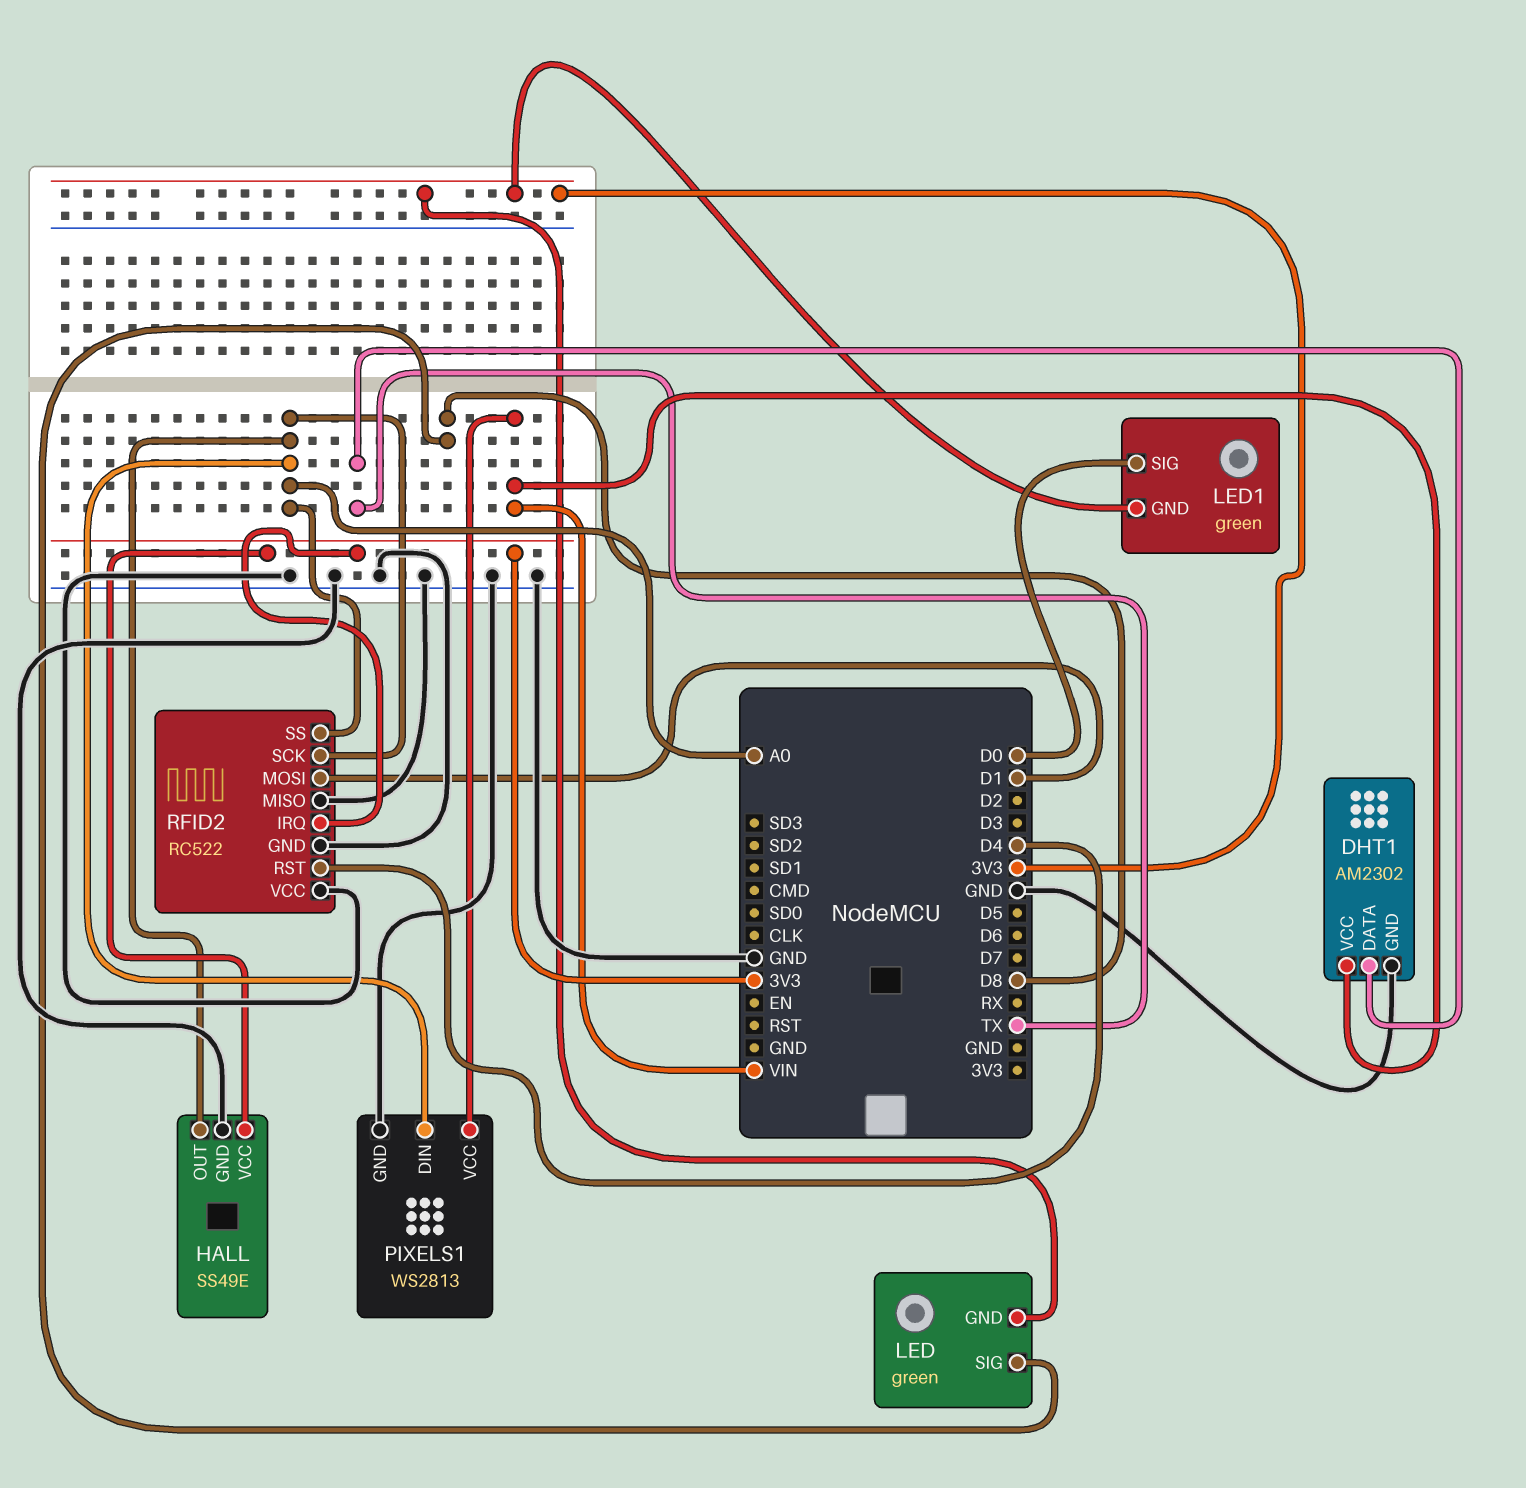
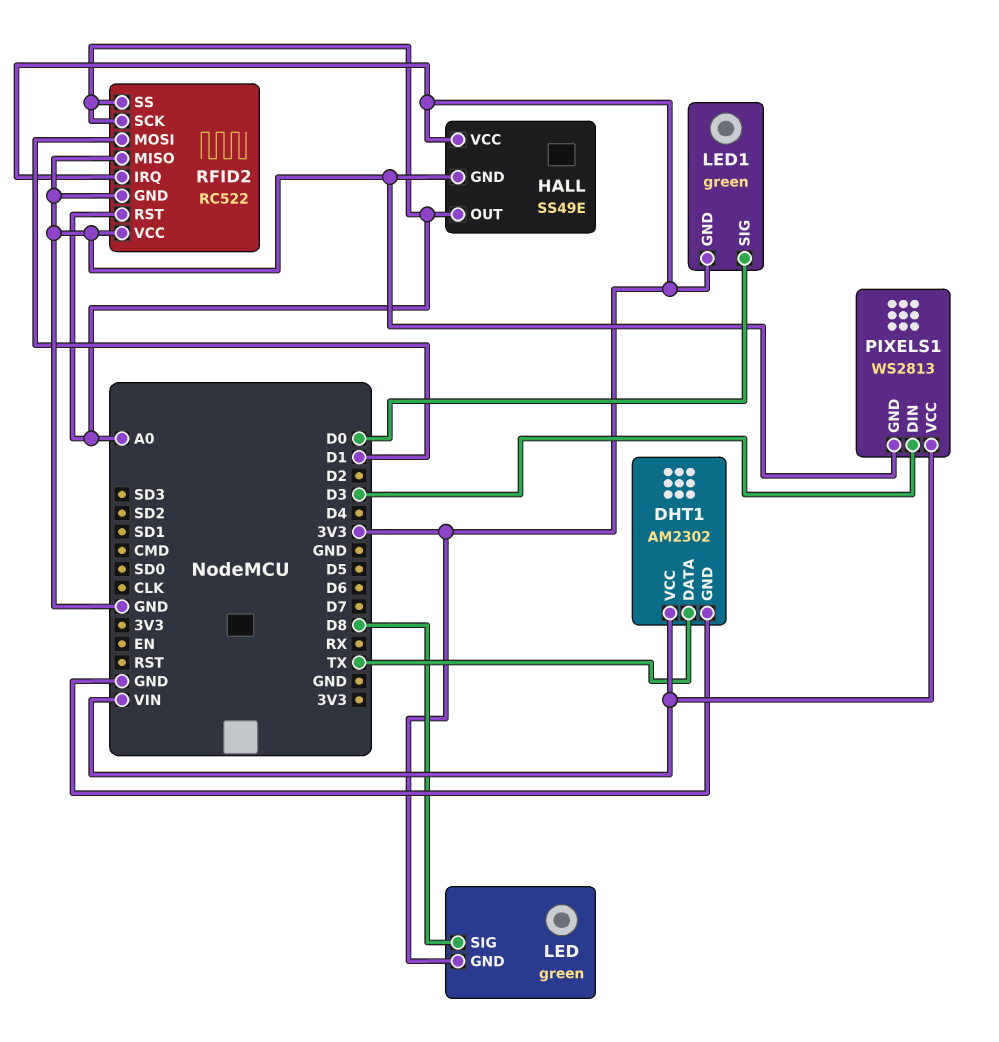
PIXELS1 pin DIN: A0 -> D3
RFID2 pin RST: D4 -> A0

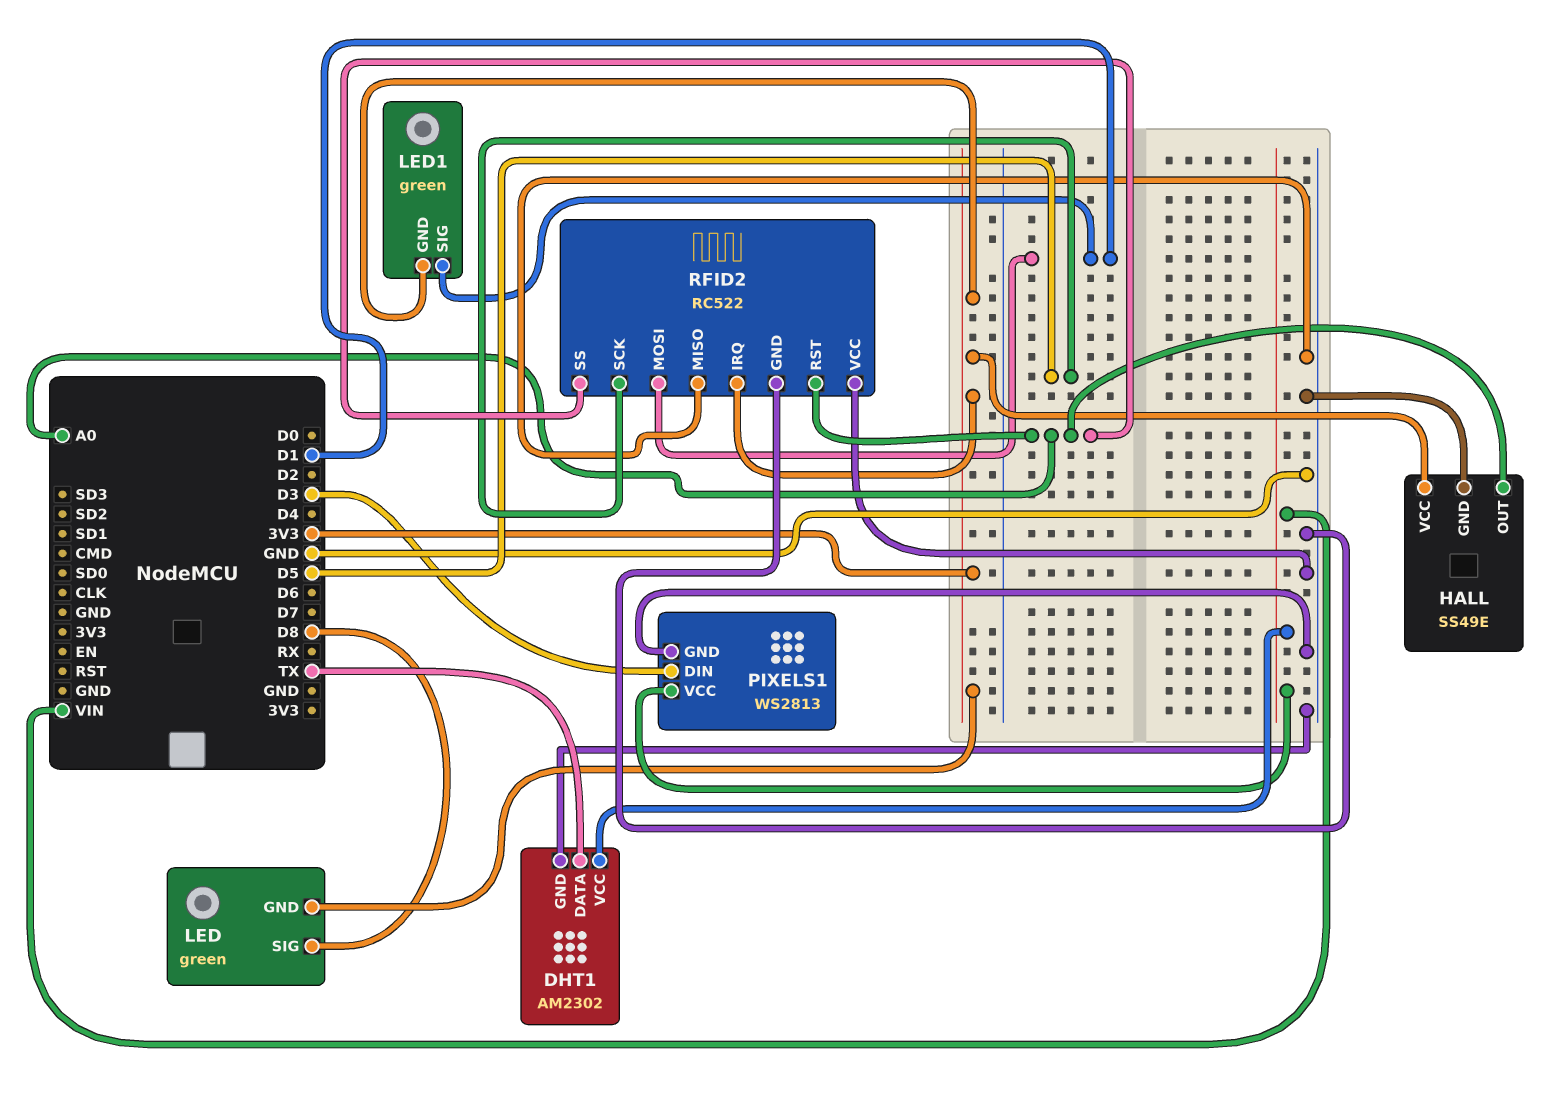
LED1 pin SIG: D0 -> D1
RFID2 pin SCK: A0 -> D5

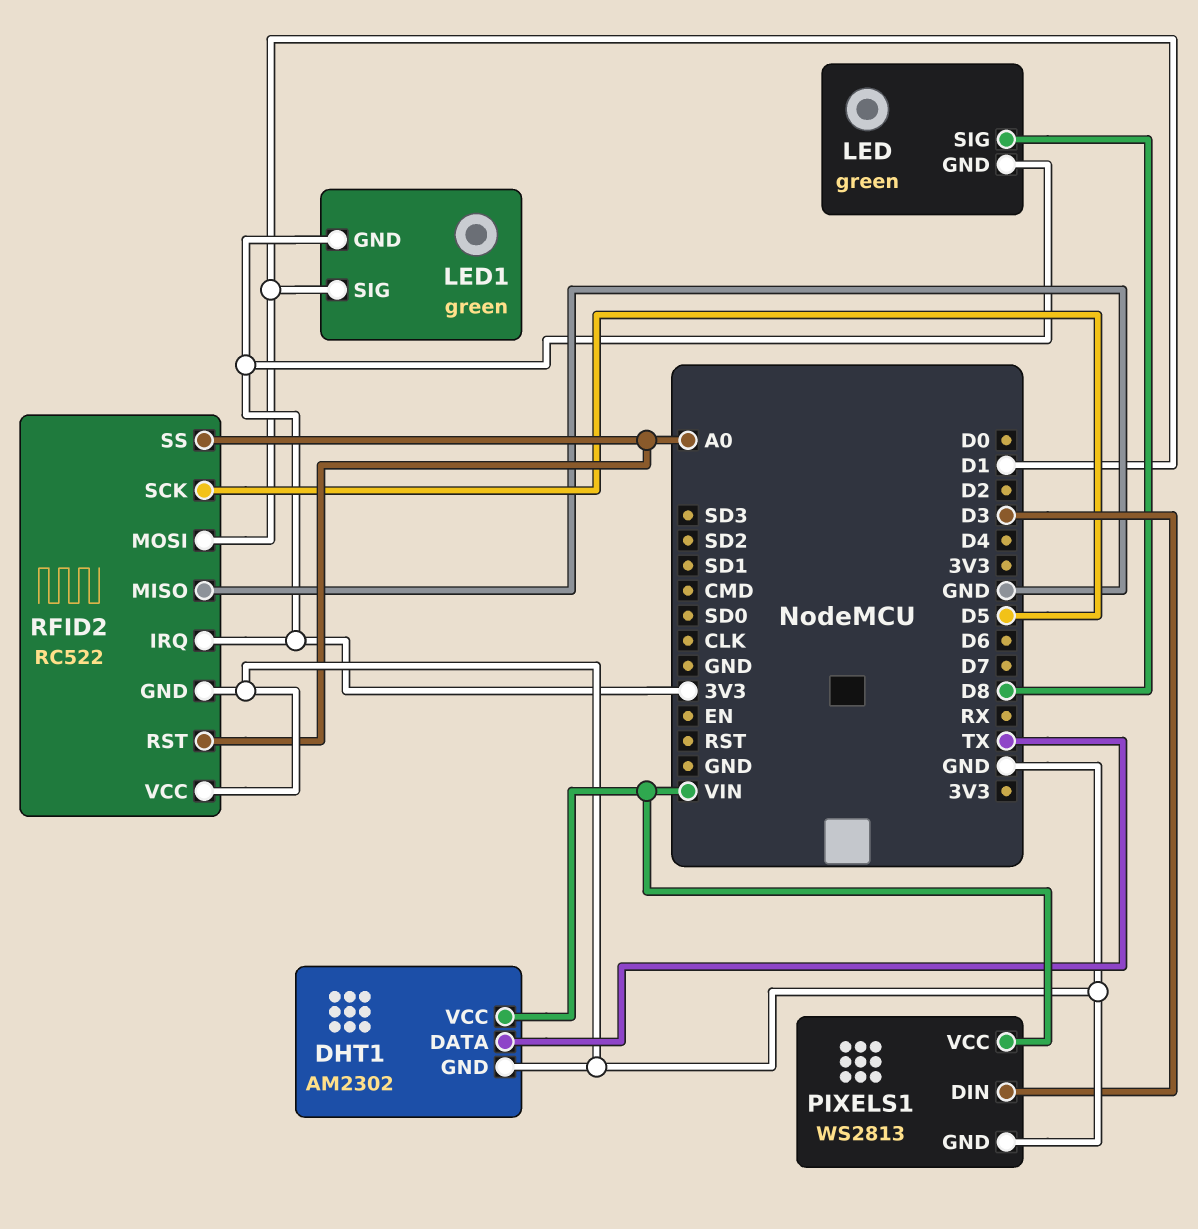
HALL: SS49E -> none
HALL pin GND: GND -> none
HALL pin OUT: A0 -> none
HALL pin VCC: 3V3 -> none

